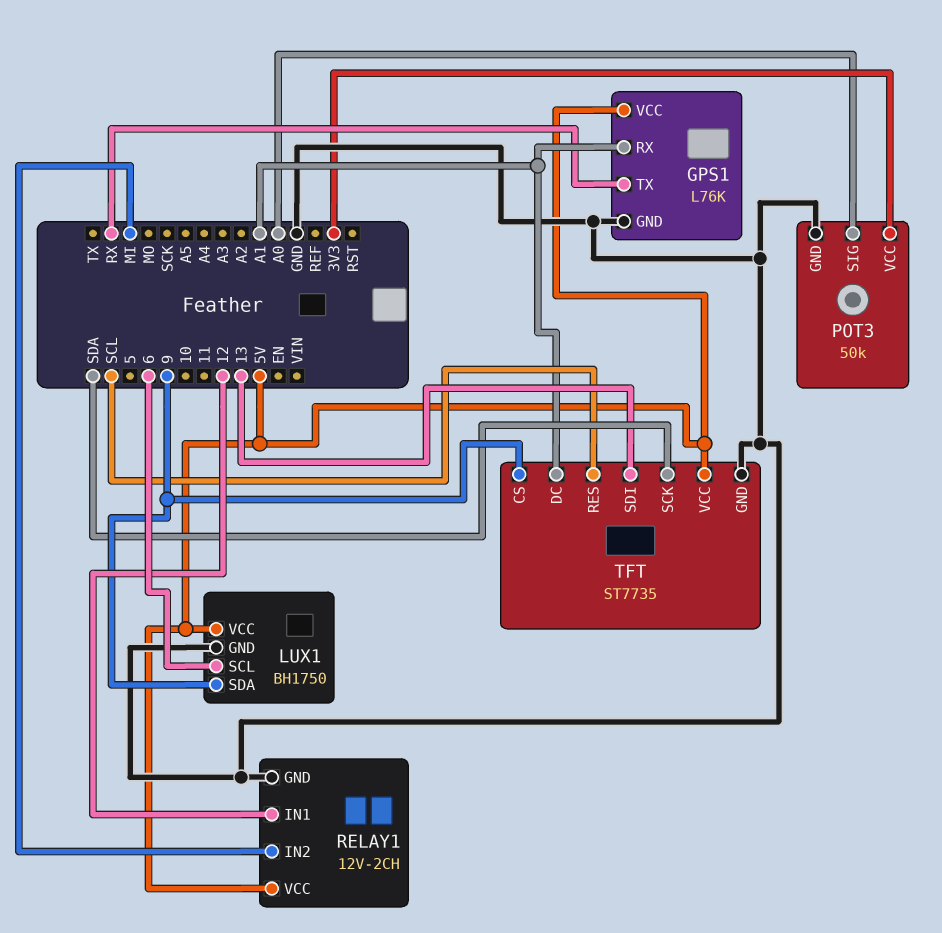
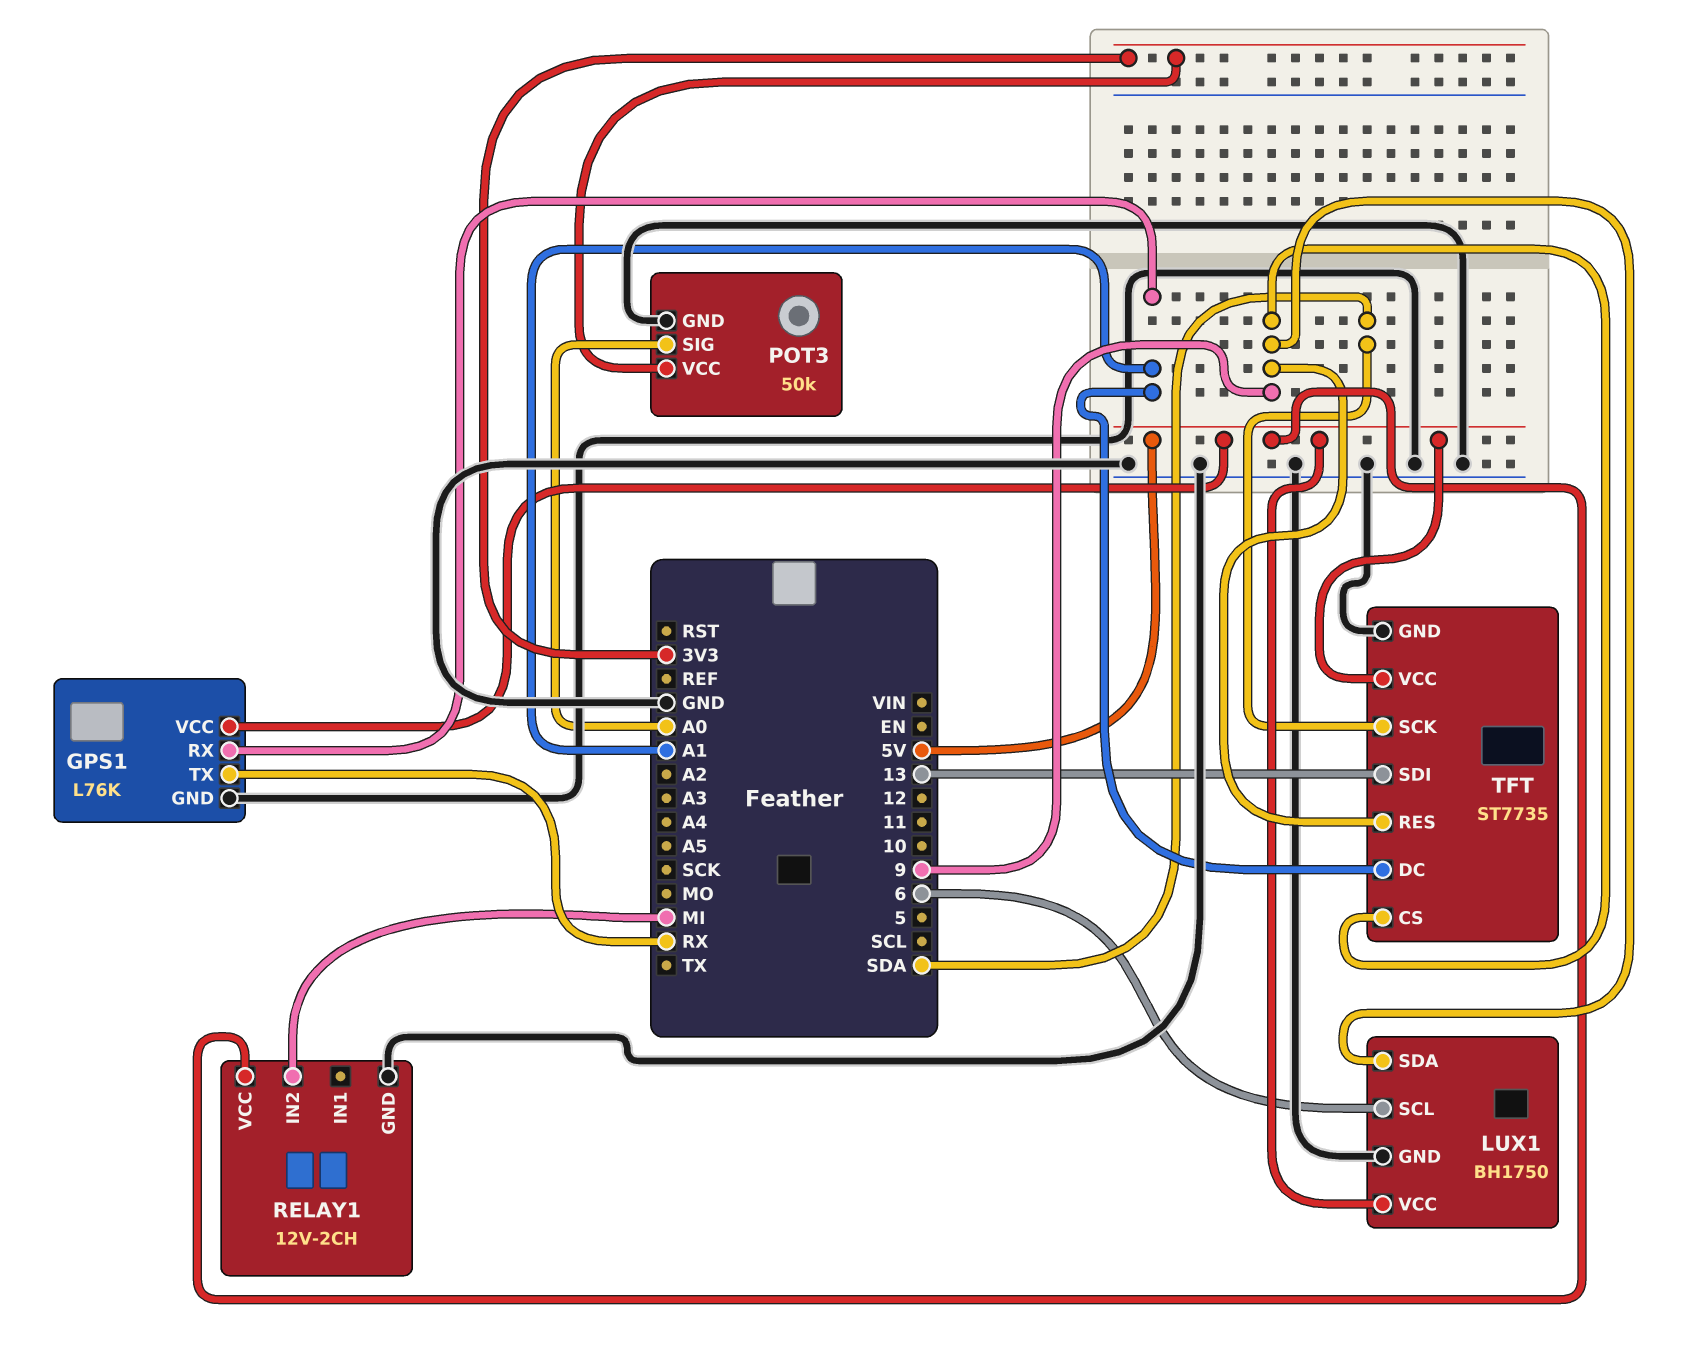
RELAY1 pin IN1: 12 -> none
TFT pin RES: SCL -> 9

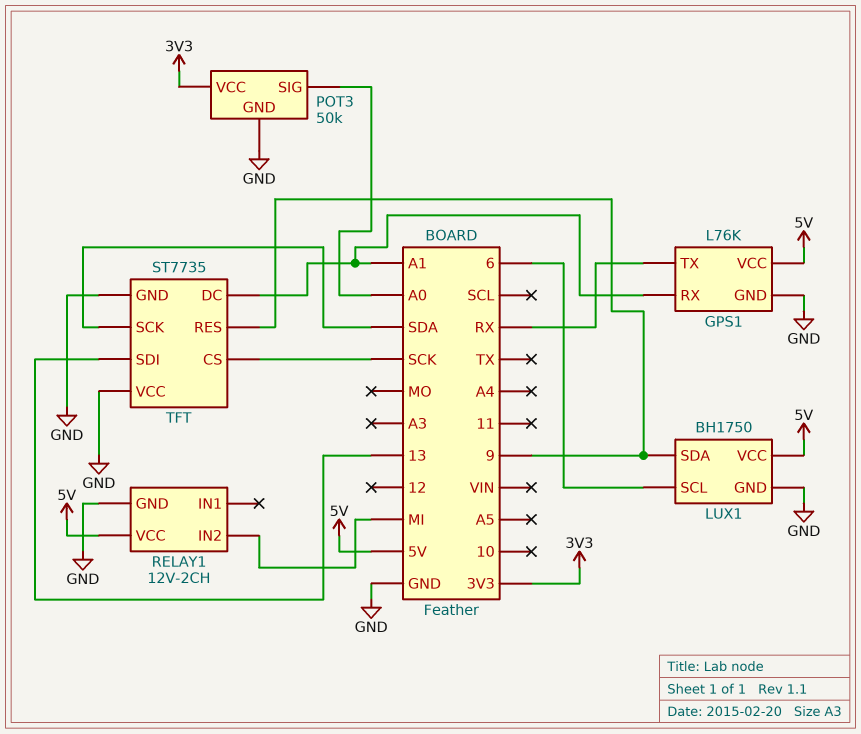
TFT pin CS: 9 -> SCK
TFT pin VCC: 5V -> GND

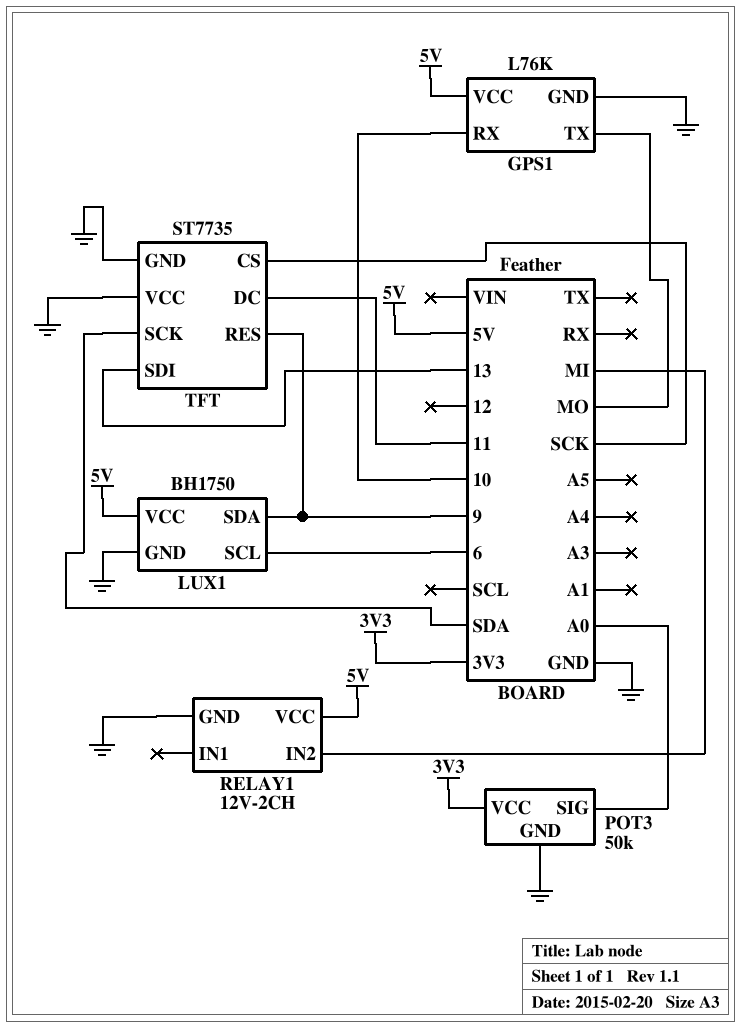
GPS1 pin RX: A1 -> 10
GPS1 pin TX: RX -> MO
TFT pin DC: A1 -> 11

